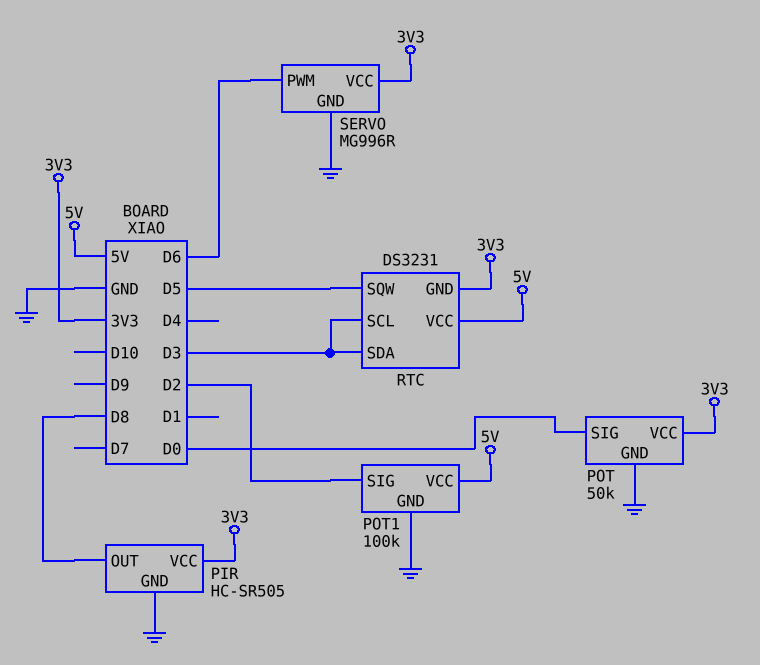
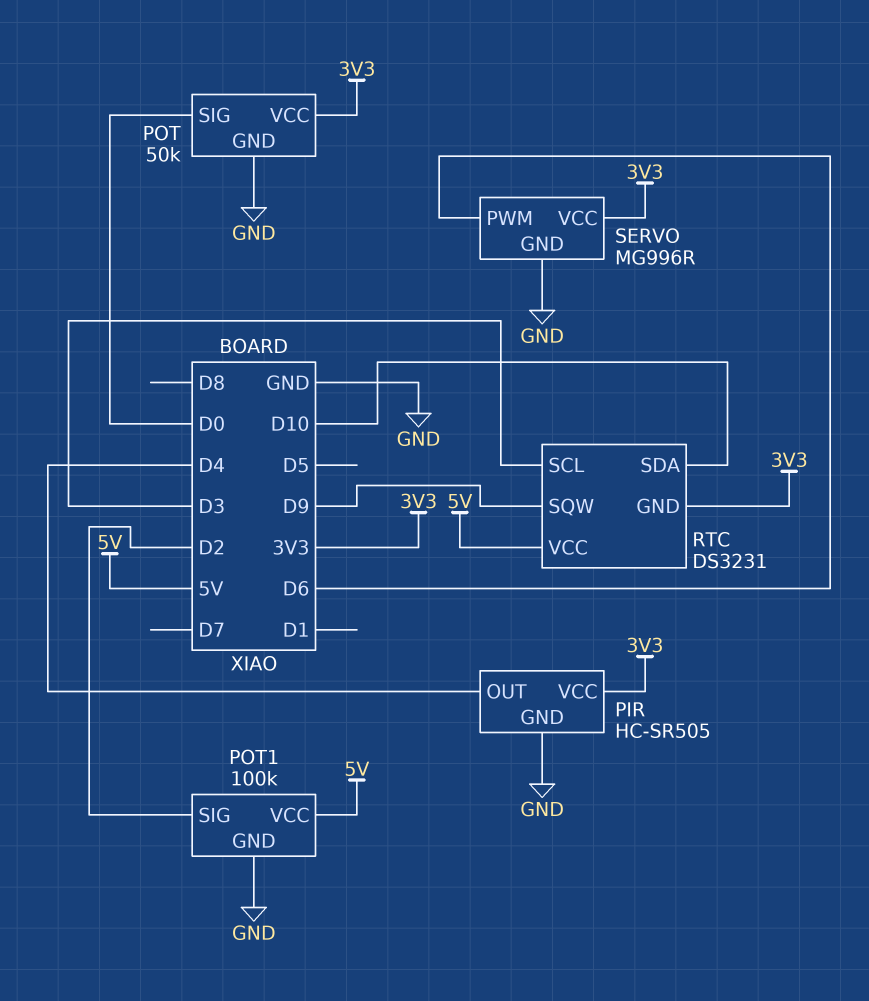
PIR pin OUT: D8 -> D4
RTC pin SDA: D3 -> D10
RTC pin SQW: D5 -> D9

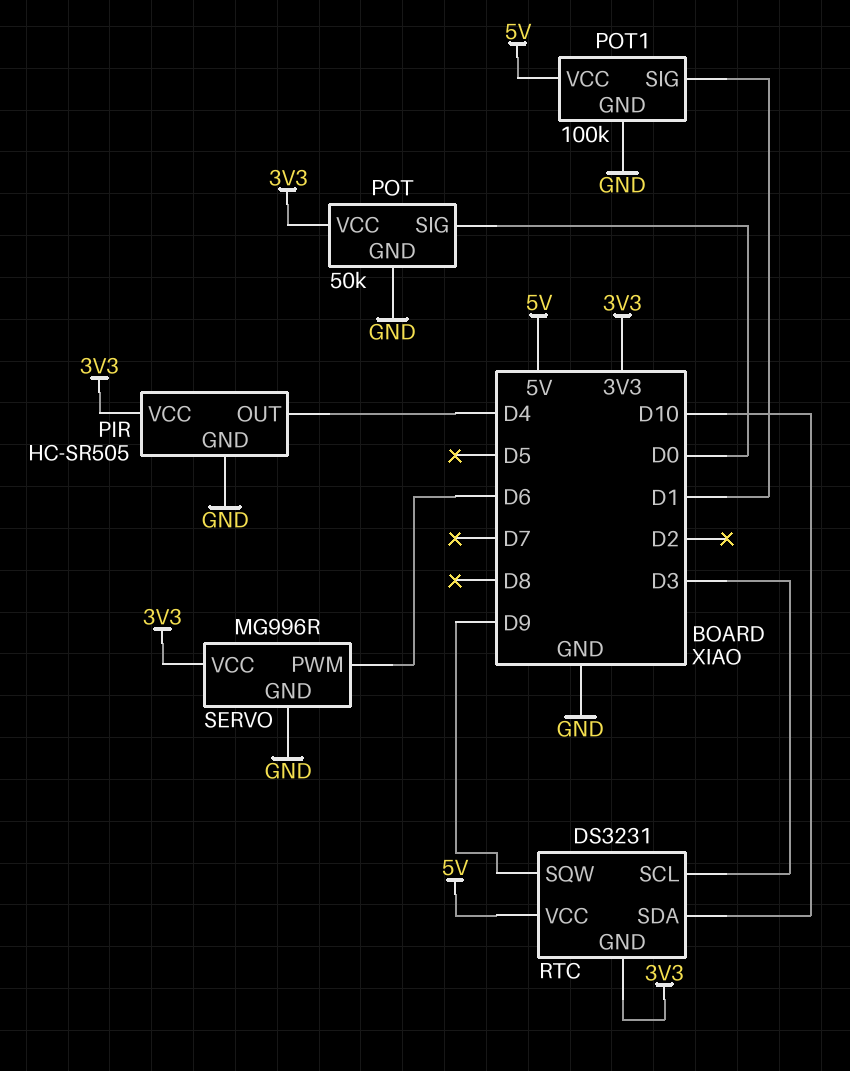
POT1 pin SIG: D2 -> D1

